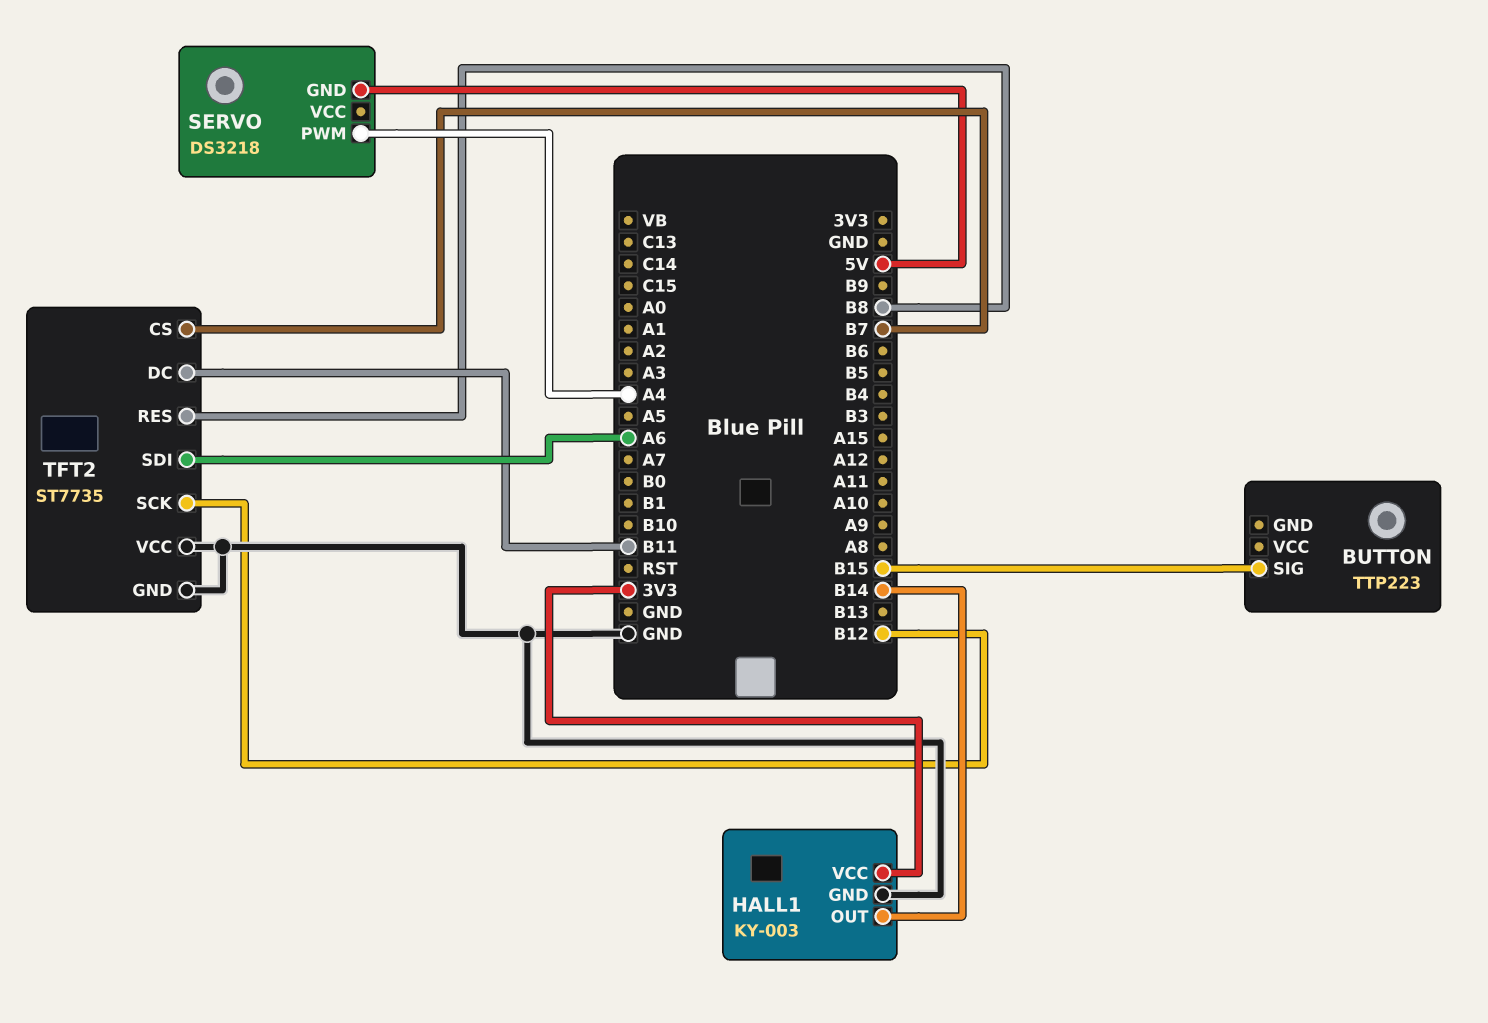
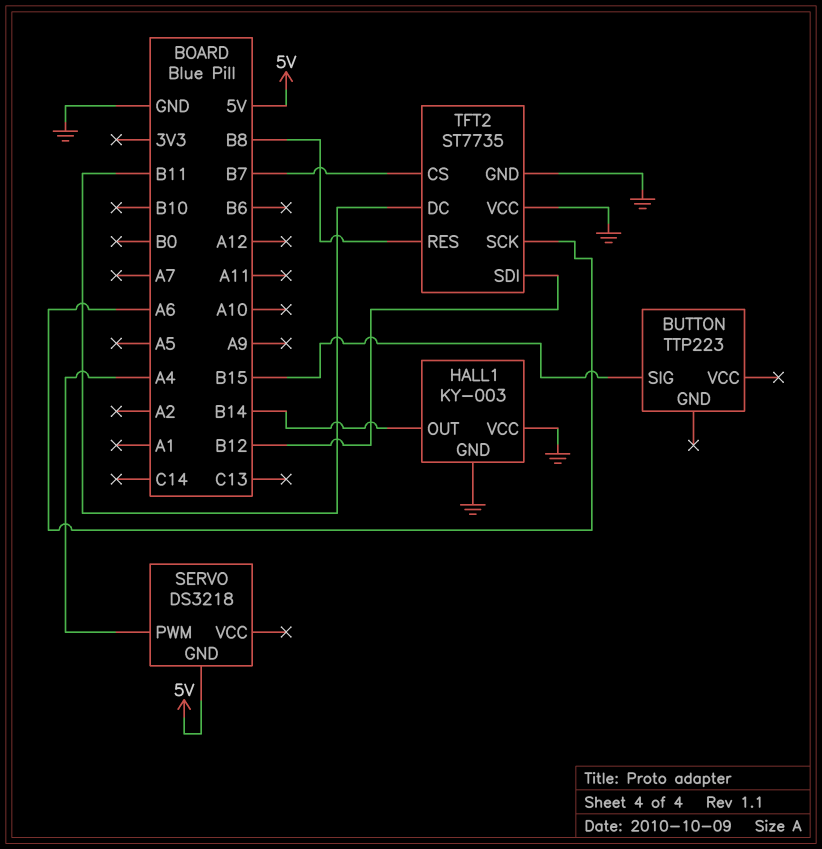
HALL1 pin VCC: 3V3 -> GND
TFT2 pin SCK: B12 -> A6
TFT2 pin SDI: A6 -> B12

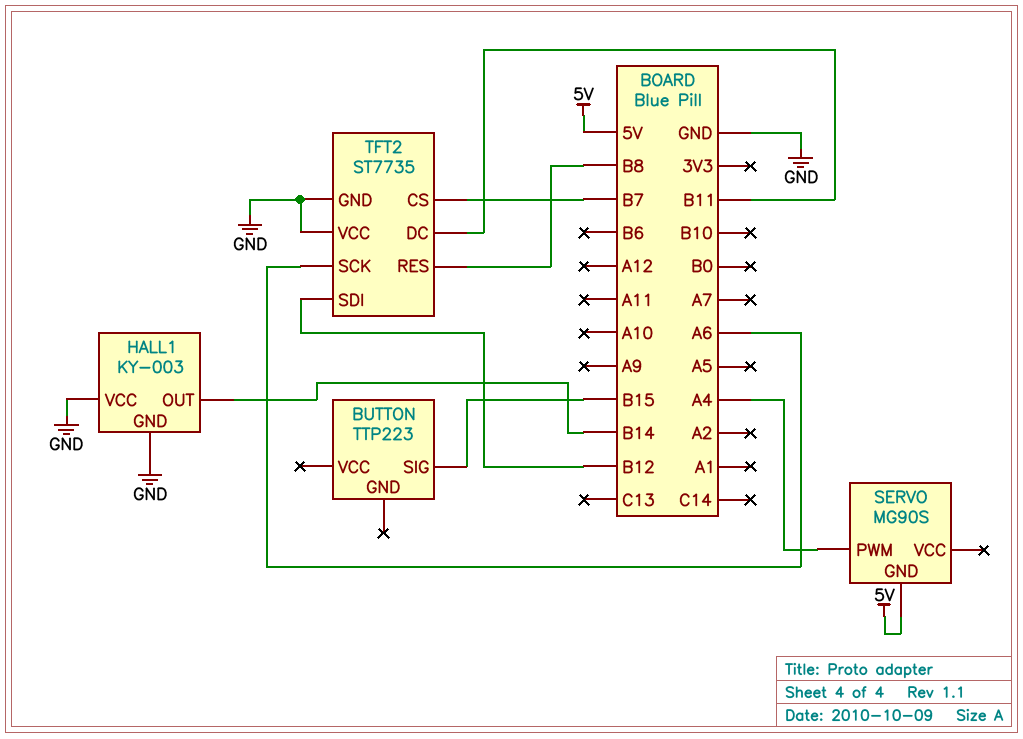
SERVO: DS3218 -> MG90S

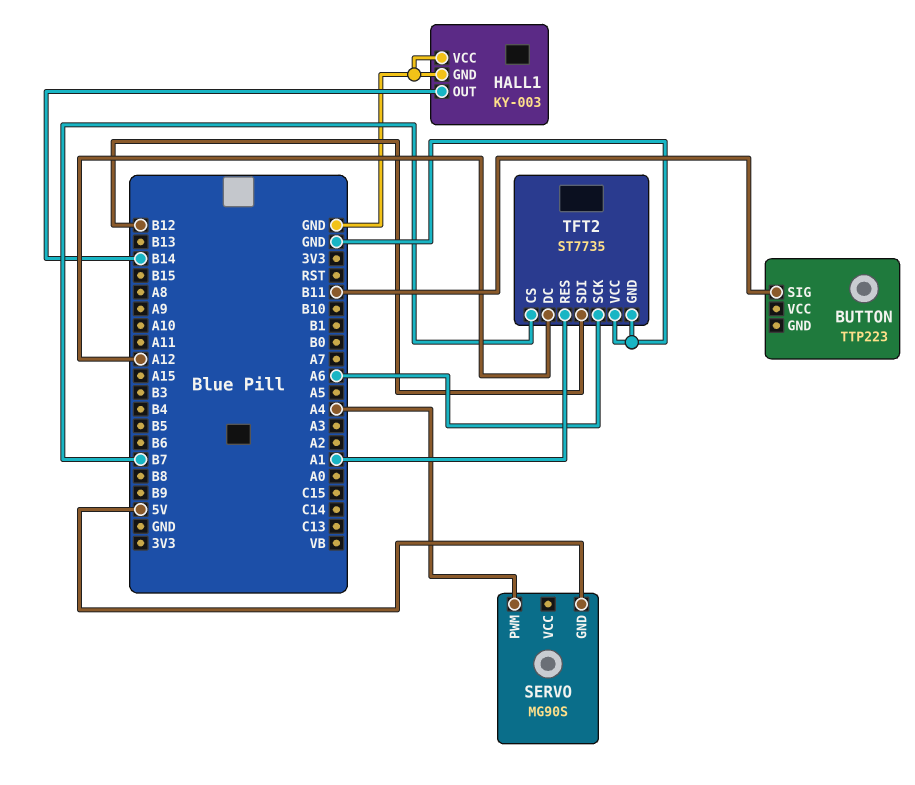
BUTTON pin SIG: B15 -> B11
TFT2 pin DC: B11 -> A12
TFT2 pin RES: B8 -> A1

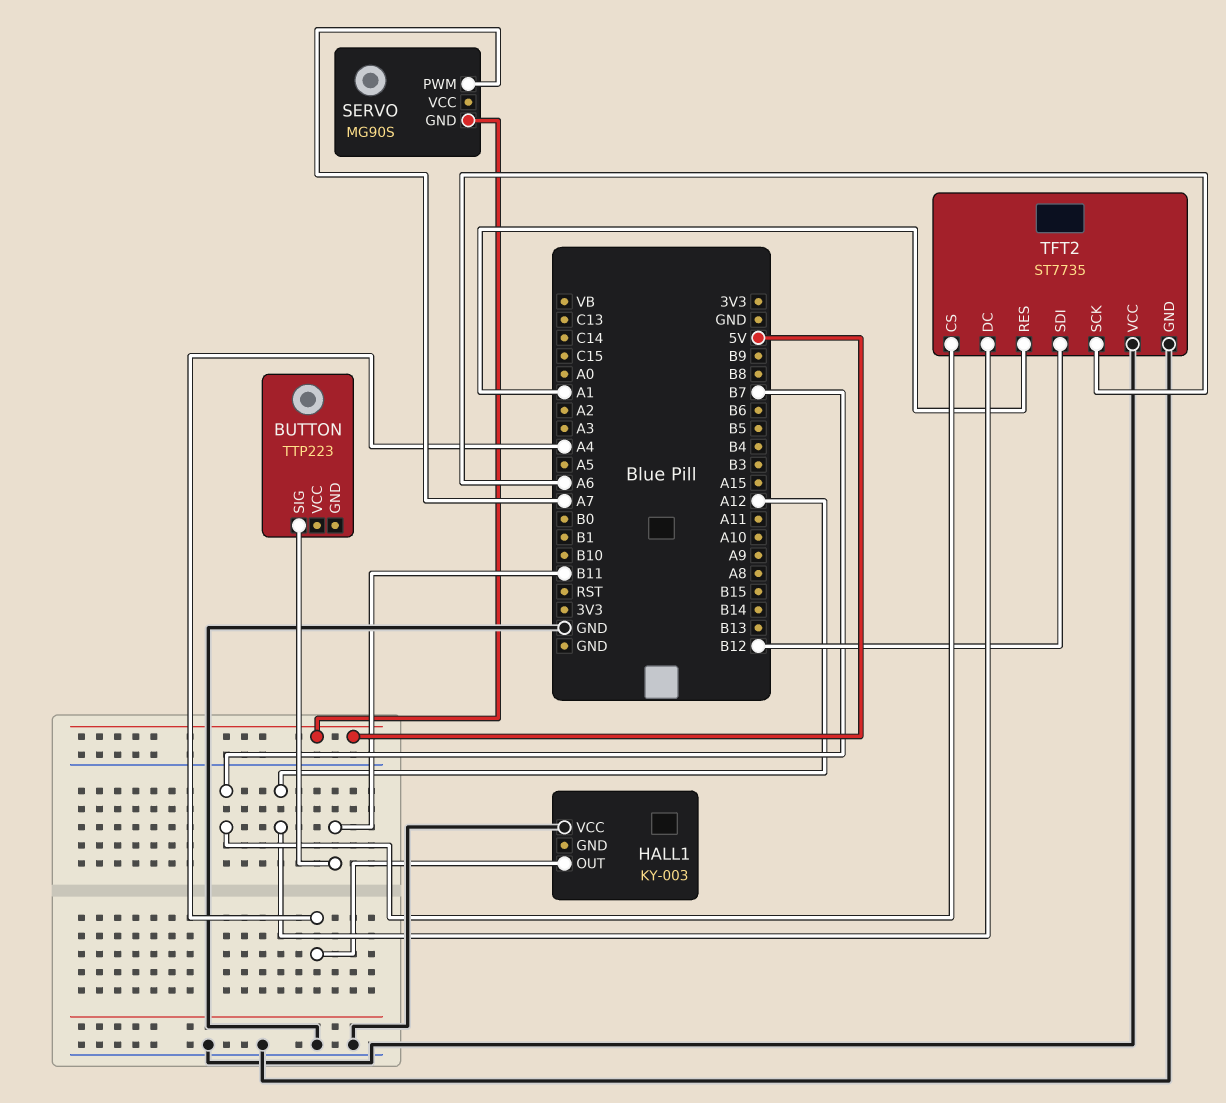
HALL1 pin GND: GND -> none
HALL1 pin OUT: B14 -> A4
SERVO pin PWM: A4 -> A7

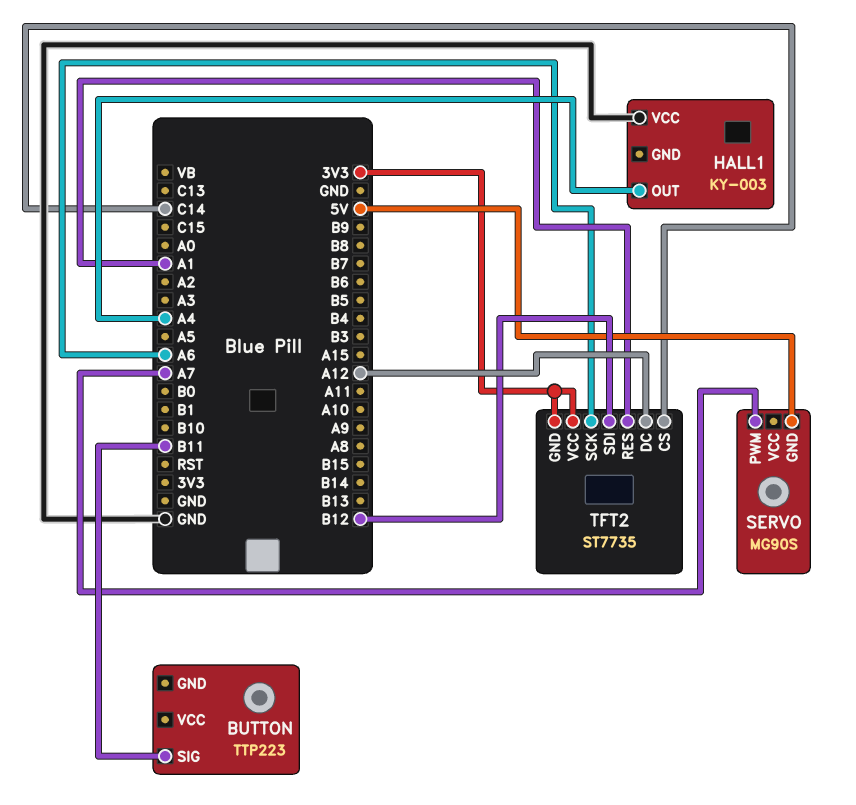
TFT2 pin CS: B7 -> C14
TFT2 pin GND: GND -> 3V3
TFT2 pin VCC: GND -> 3V3

